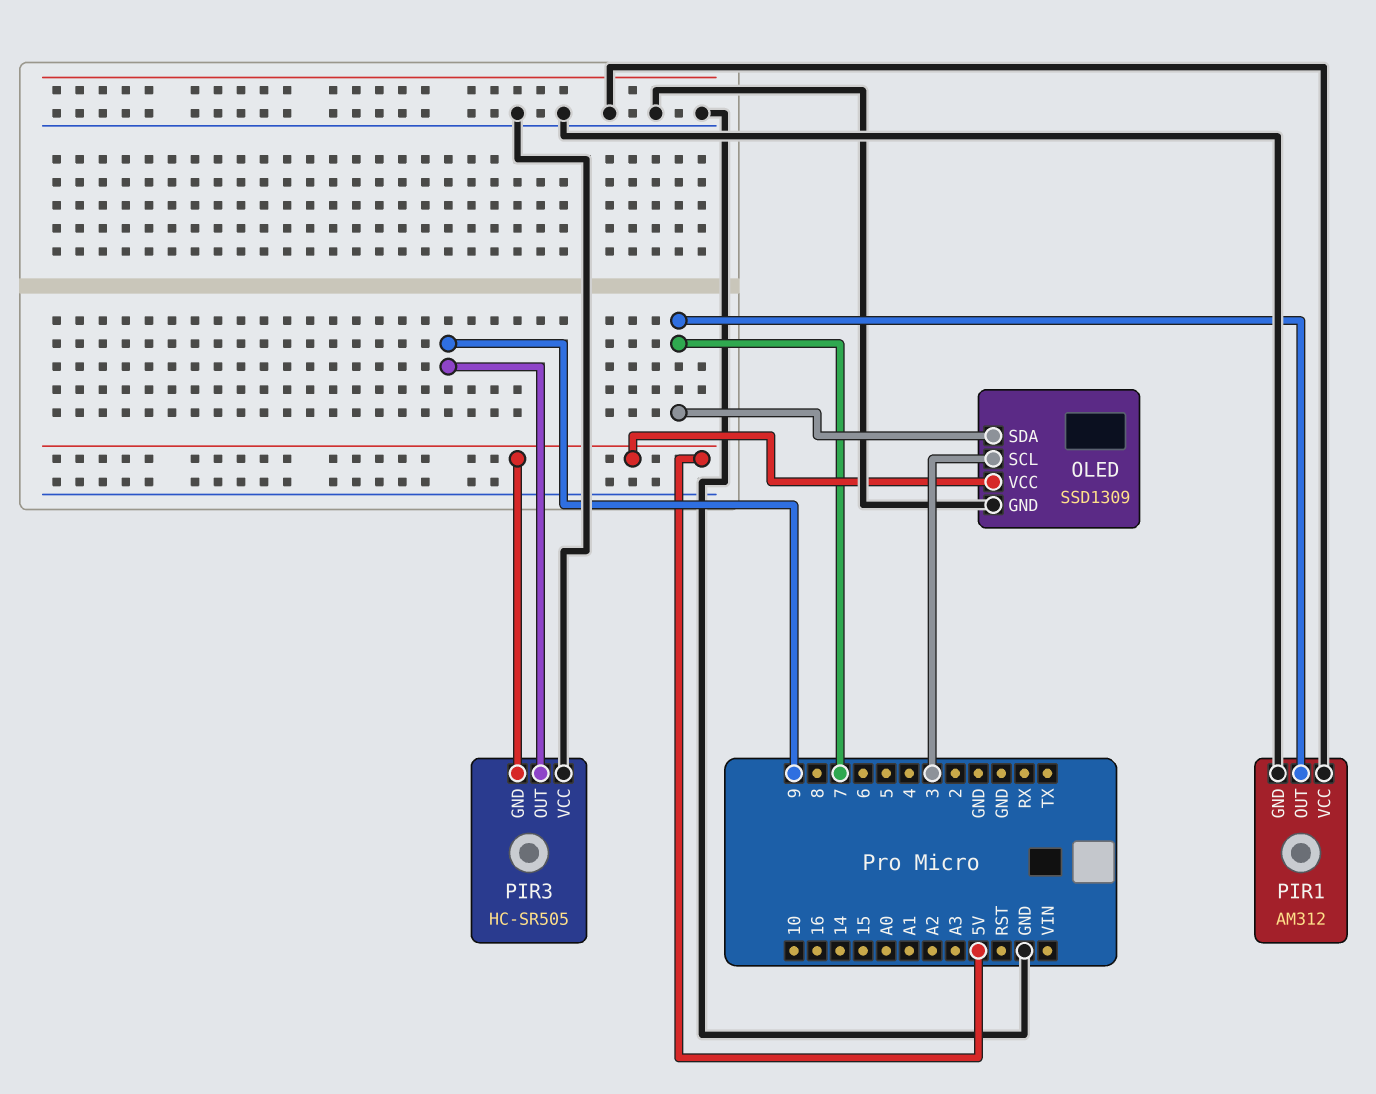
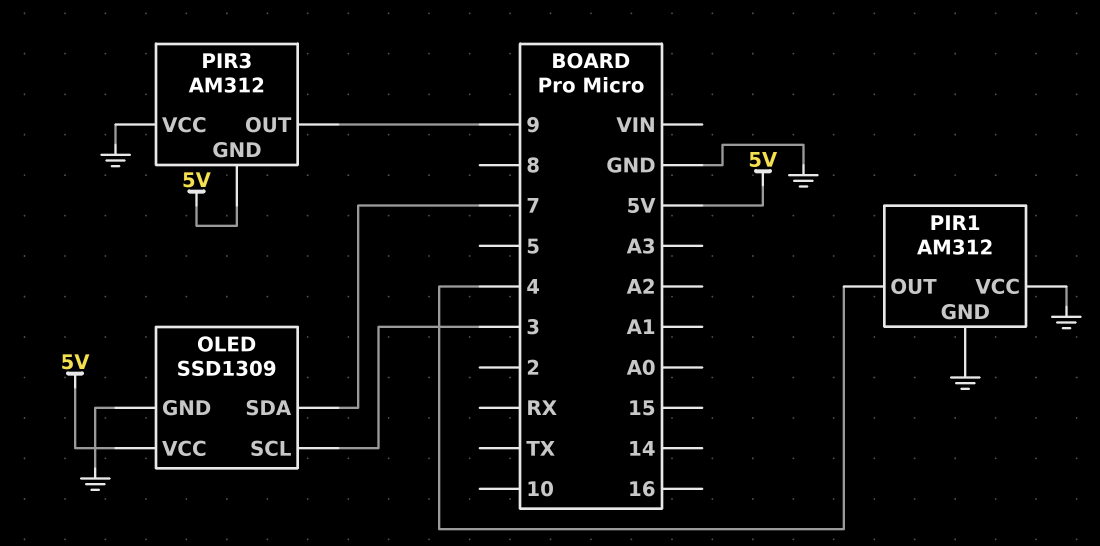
PIR1 pin OUT: 7 -> 4
PIR3: HC-SR505 -> AM312

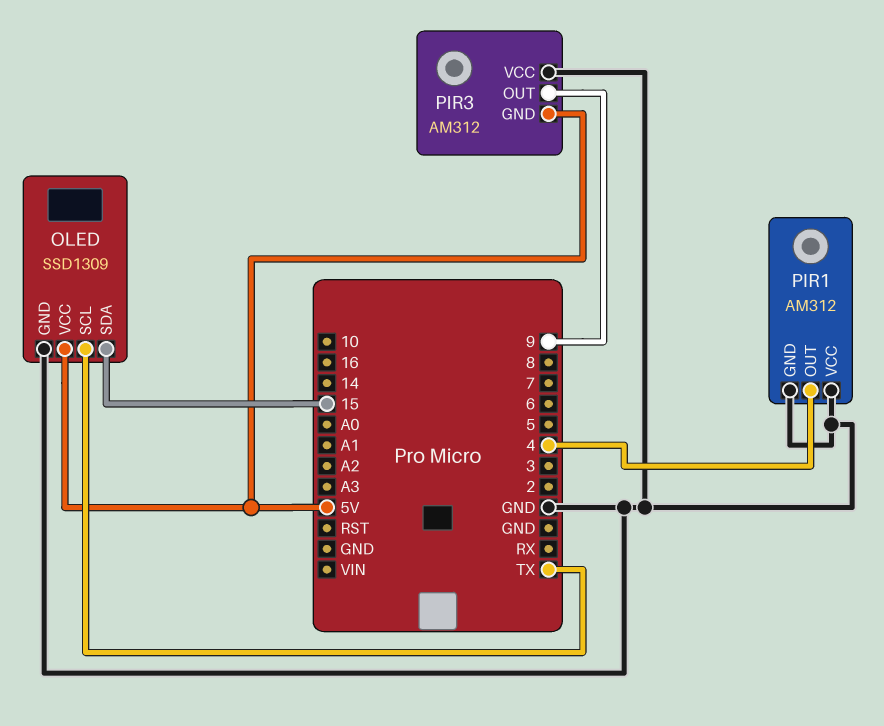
OLED pin SCL: 3 -> TX
OLED pin SDA: 7 -> 15

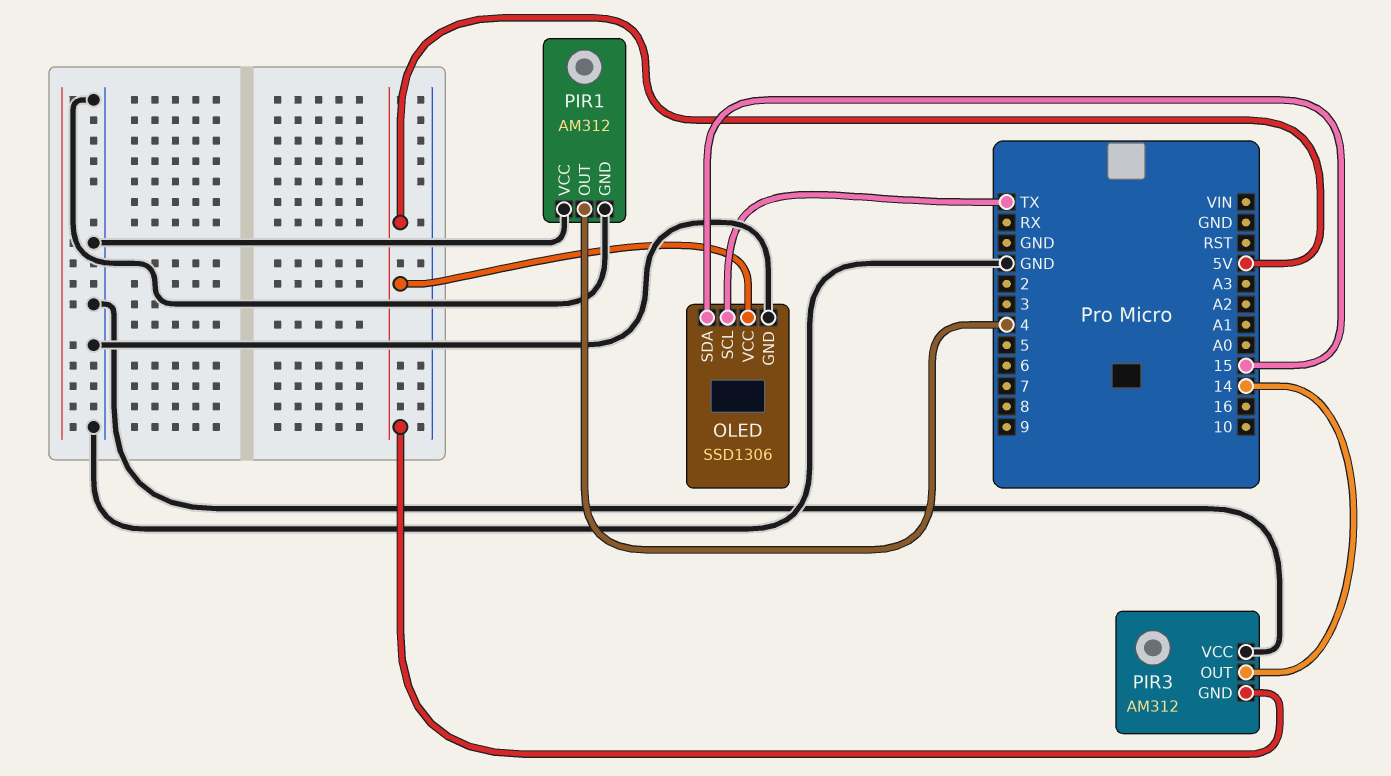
OLED: SSD1309 -> SSD1306
PIR3 pin OUT: 9 -> 14

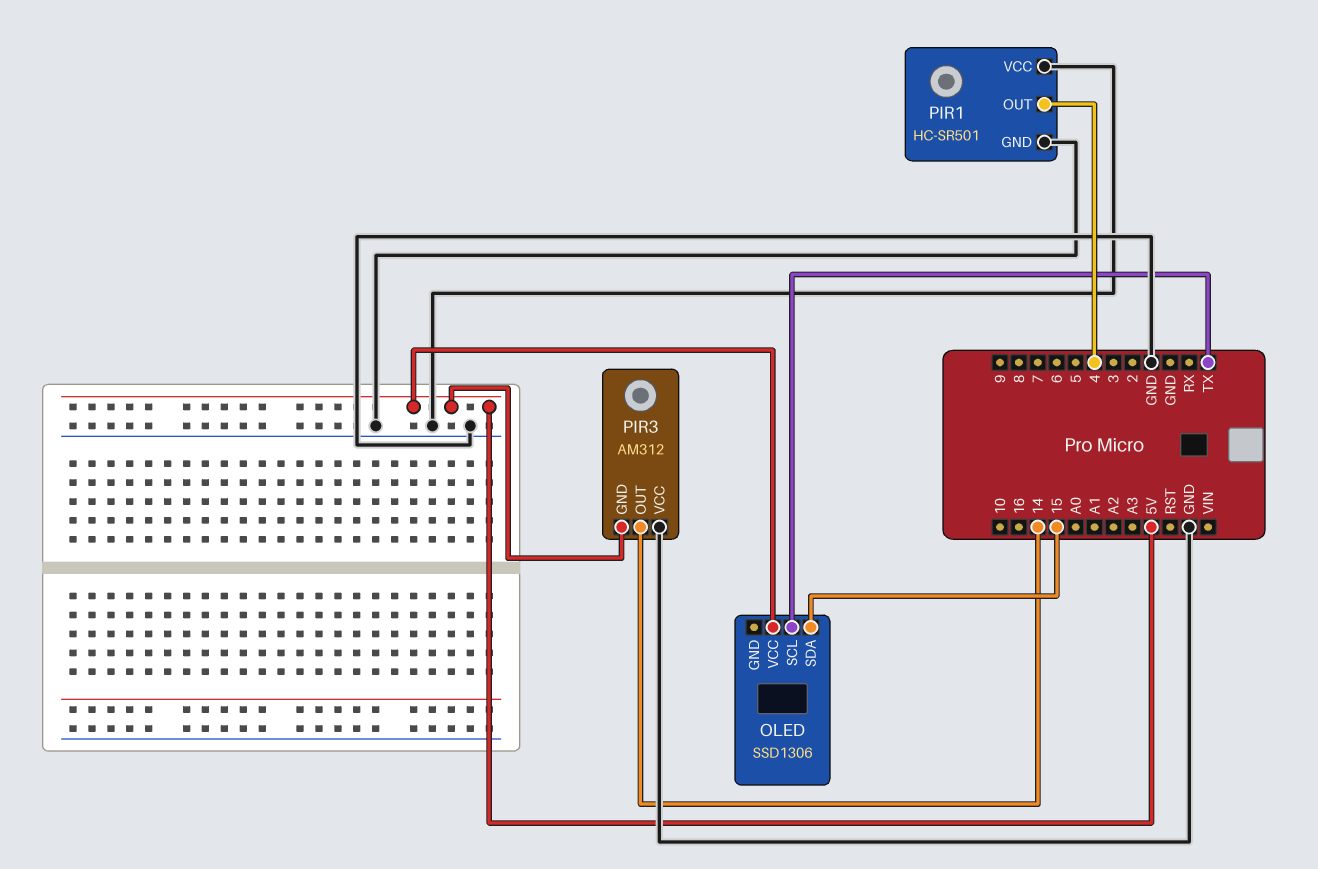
OLED pin GND: GND -> none
PIR1: AM312 -> HC-SR501

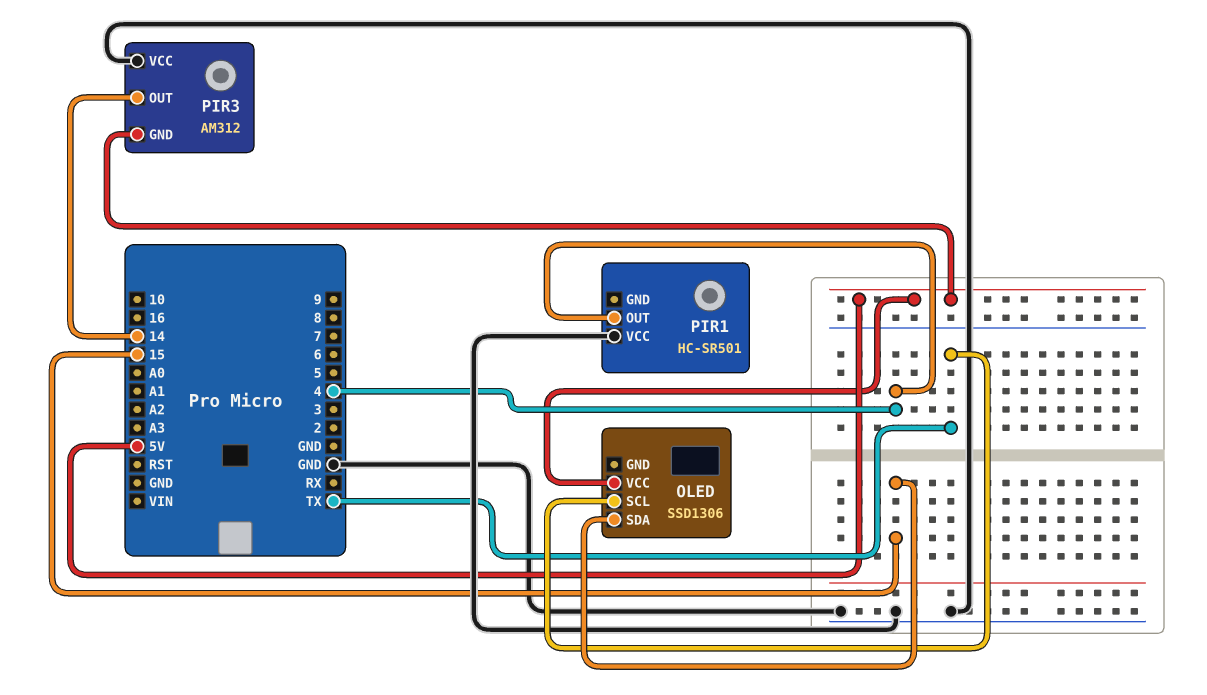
PIR1 pin GND: GND -> none

